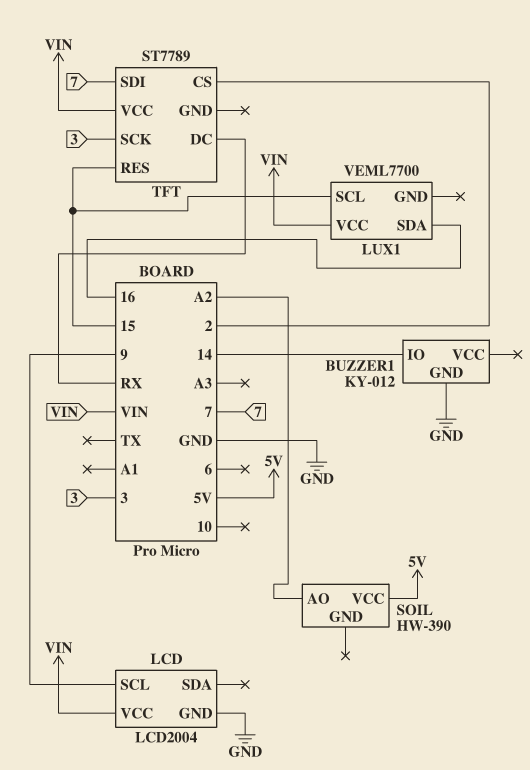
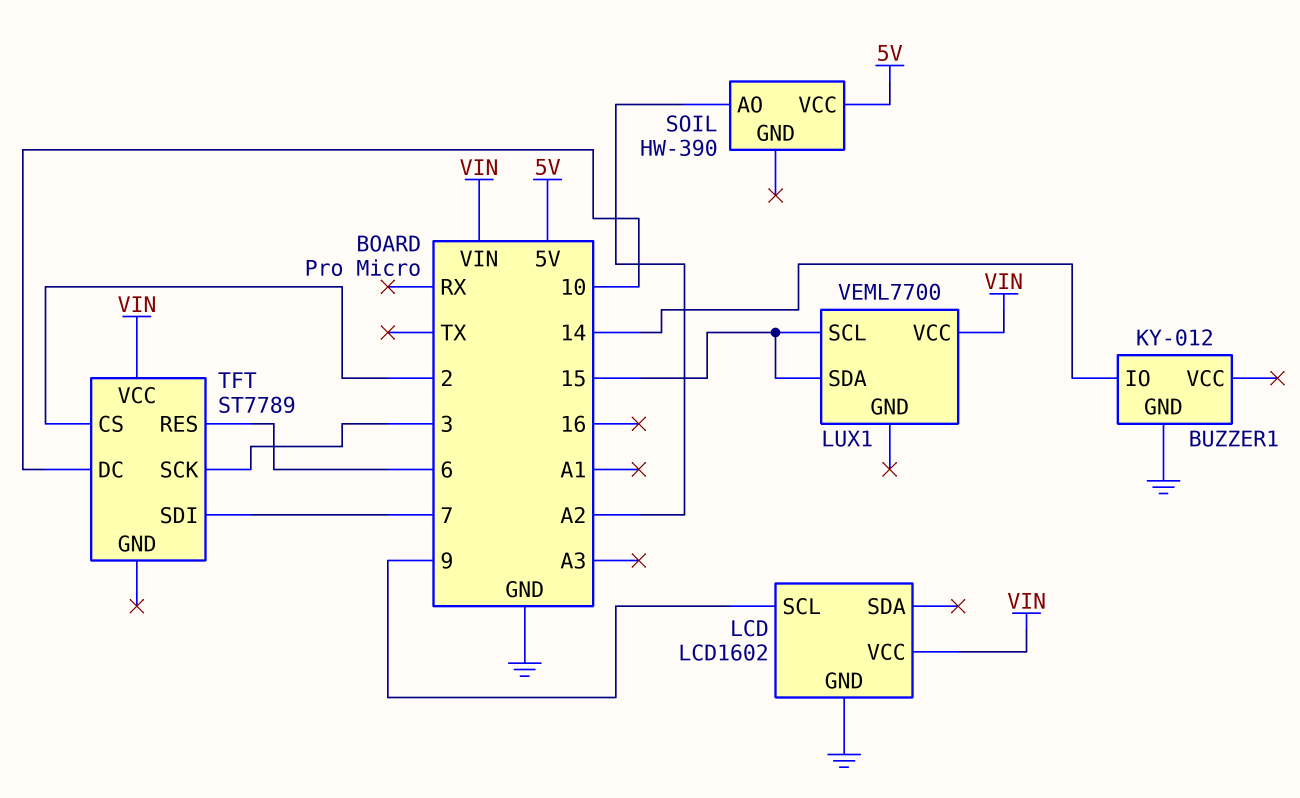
LCD: LCD2004 -> LCD1602
LUX1 pin SDA: 16 -> 15
TFT pin DC: RX -> 10
TFT pin RES: 15 -> 6

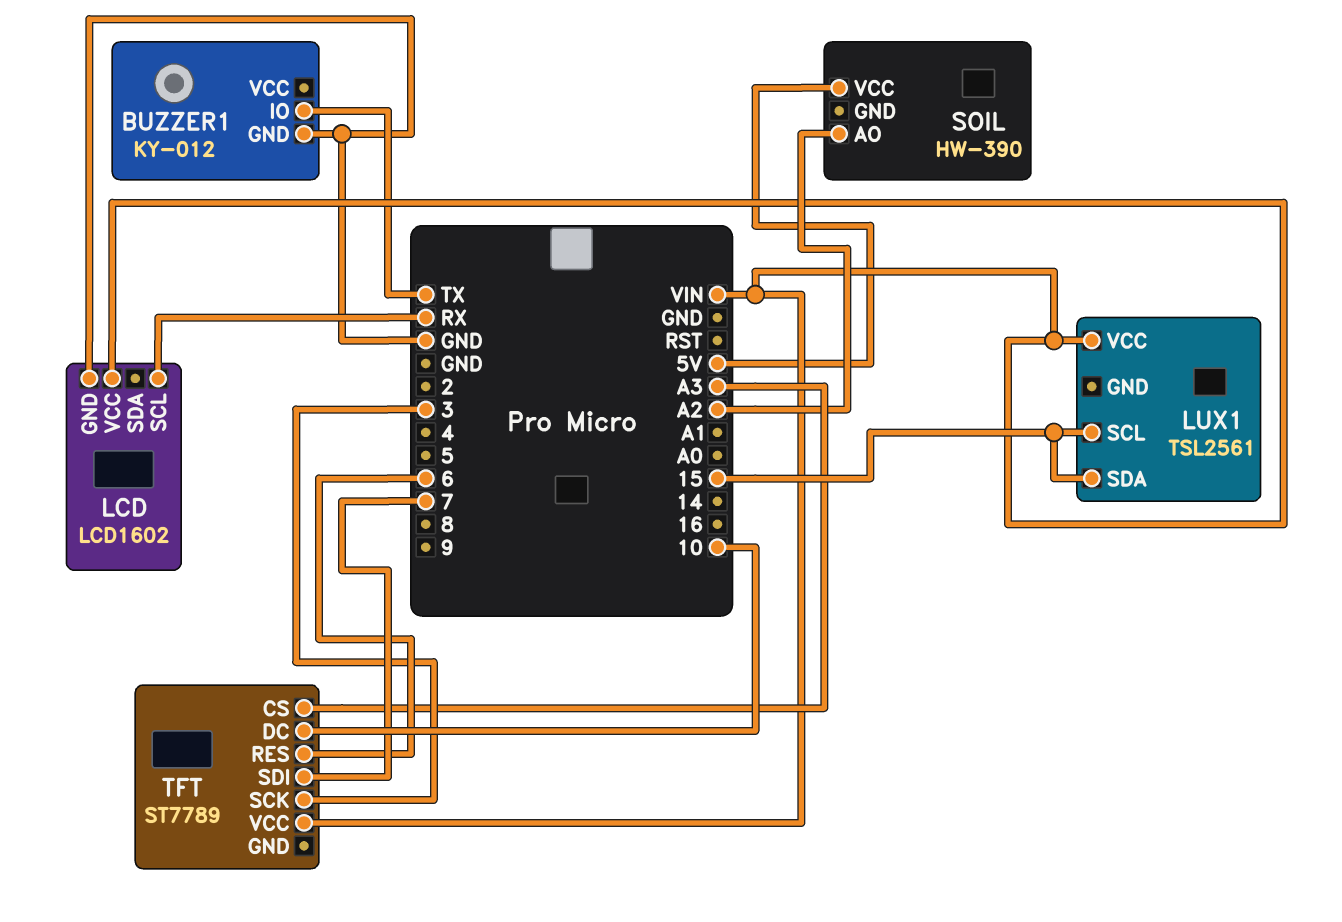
BUZZER1 pin IO: 14 -> TX
LCD pin SCL: 9 -> RX
LUX1: VEML7700 -> TSL2561
TFT pin CS: 2 -> A3

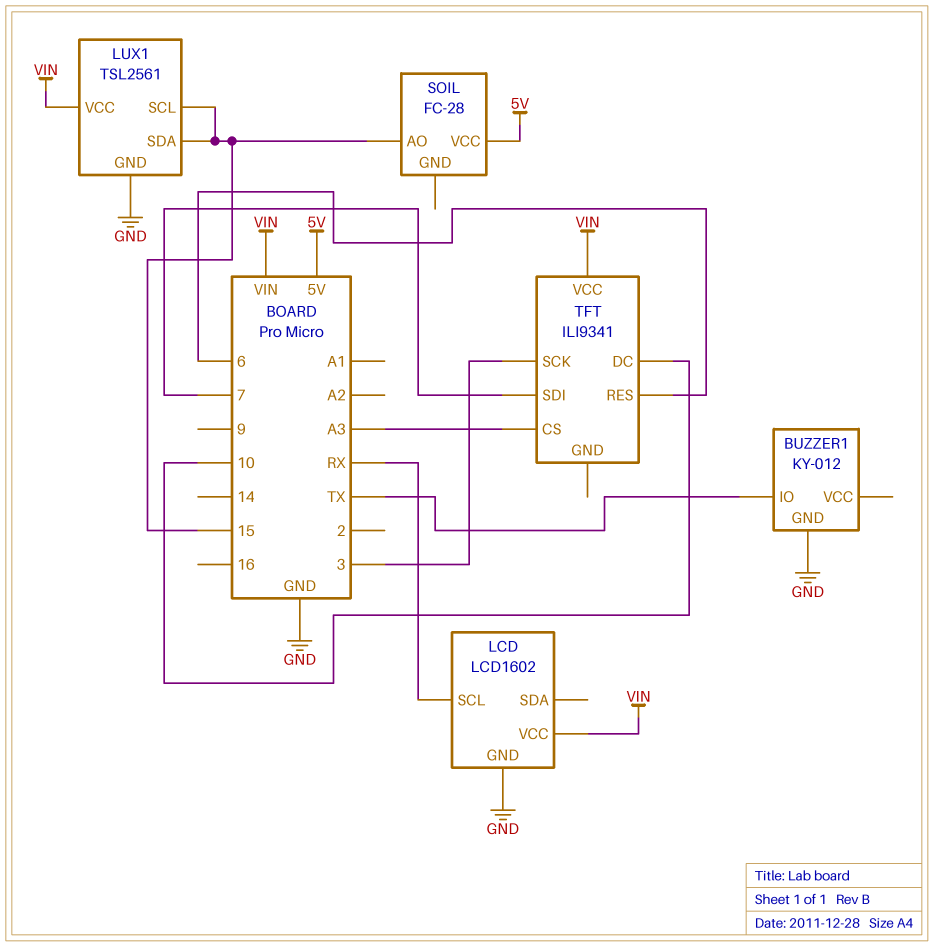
LUX1 pin GND: none -> GND
SOIL: HW-390 -> FC-28
SOIL pin AO: A2 -> 15
TFT: ST7789 -> ILI9341

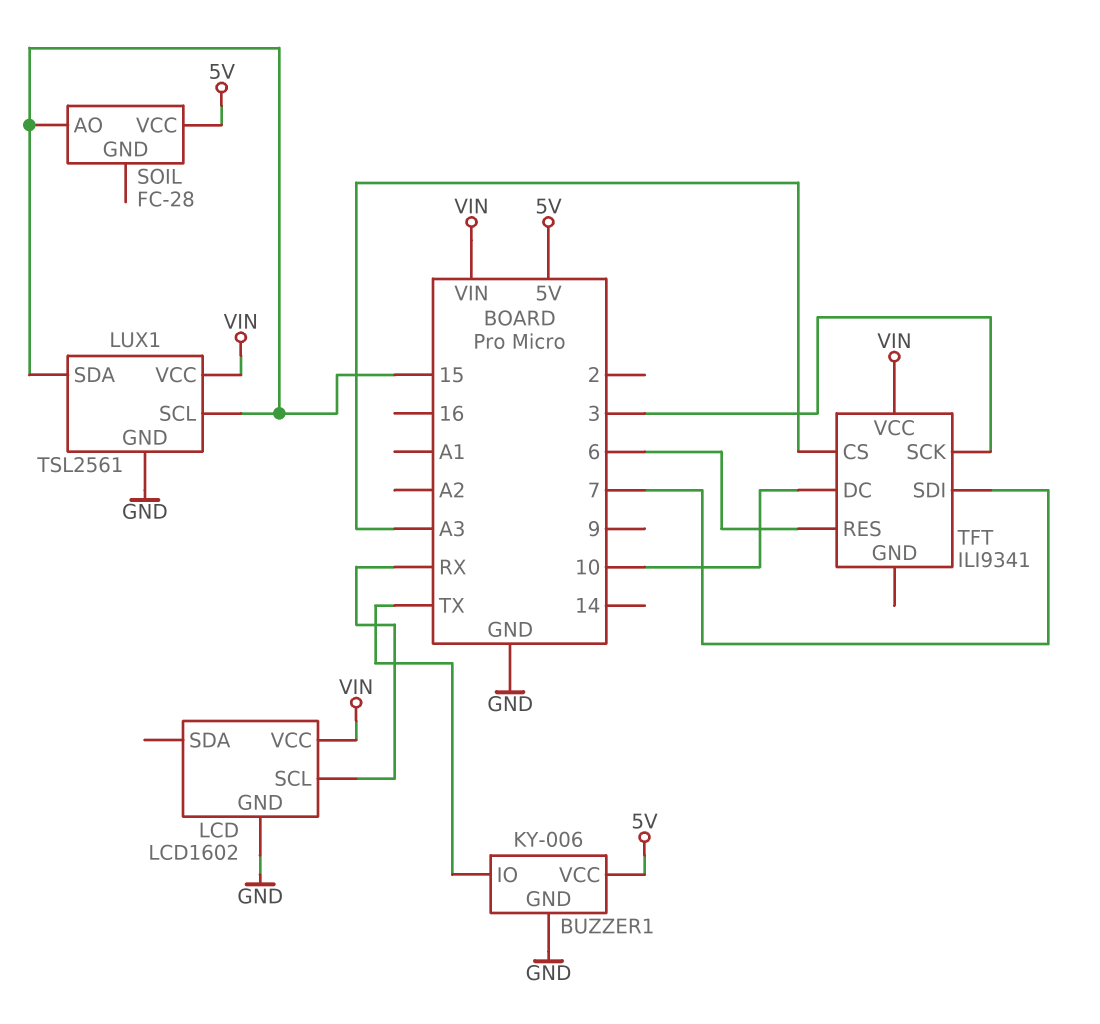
BUZZER1: KY-012 -> KY-006
BUZZER1 pin VCC: none -> 5V

